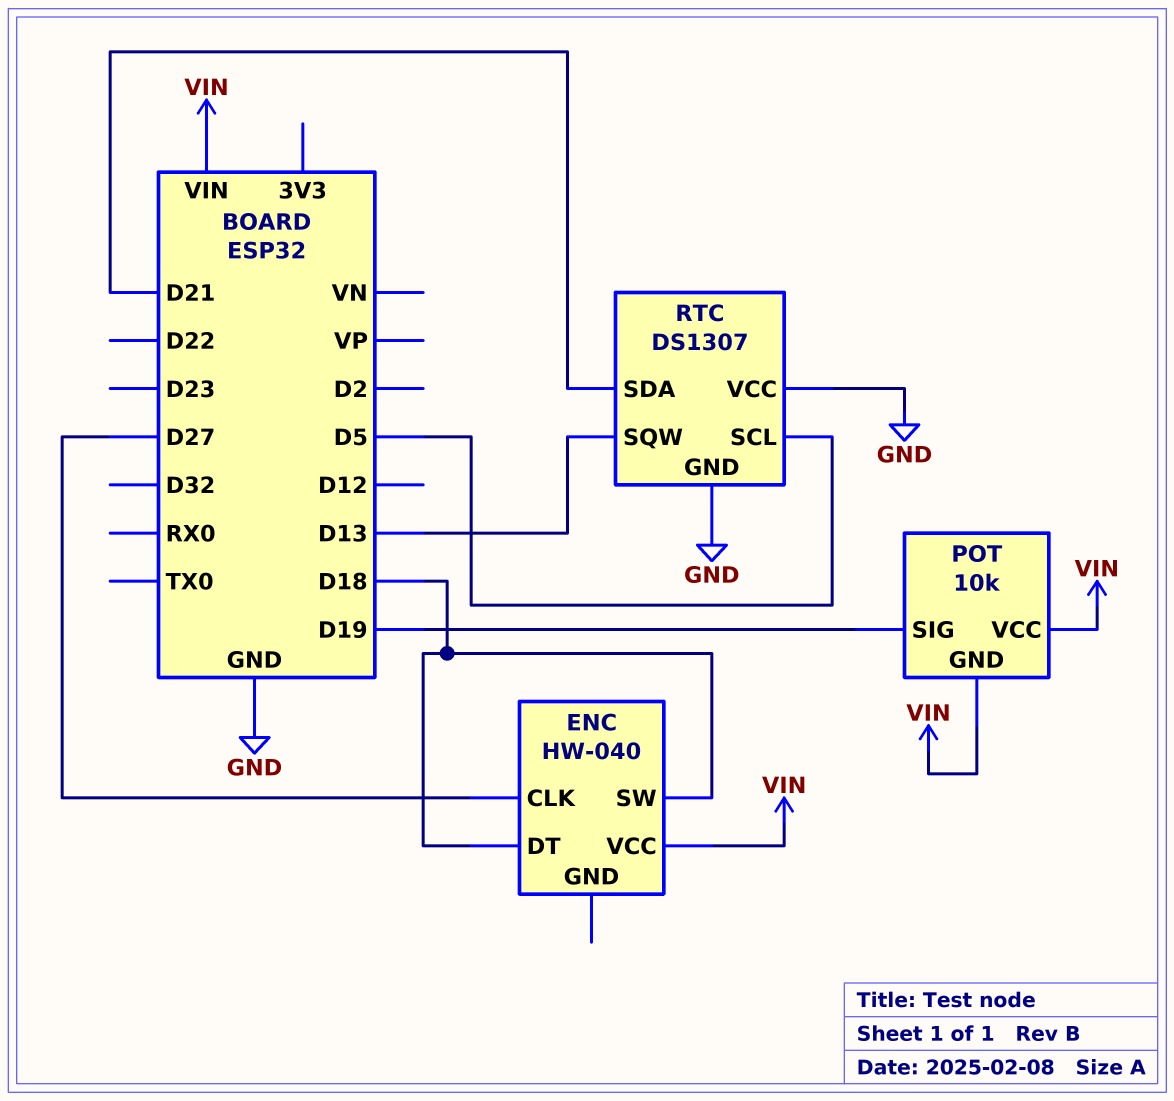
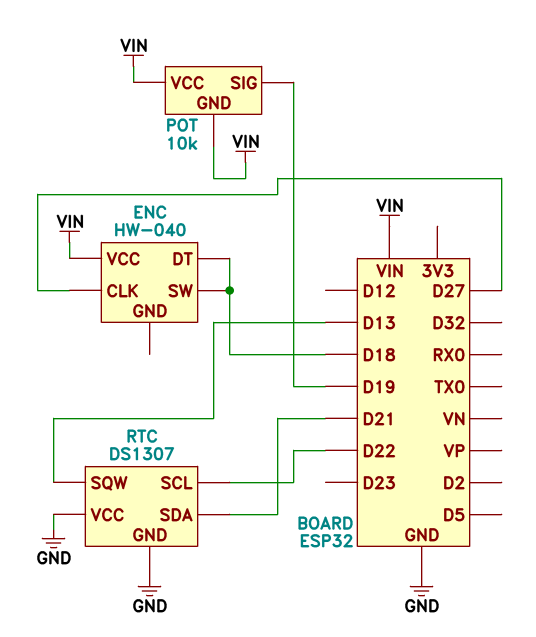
RTC pin SCL: D5 -> D22

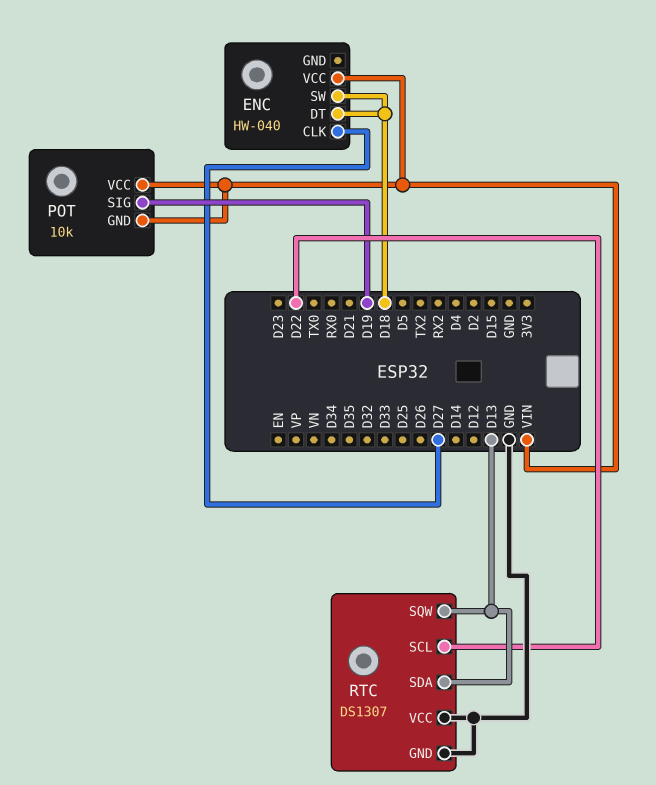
RTC pin SDA: D21 -> D13

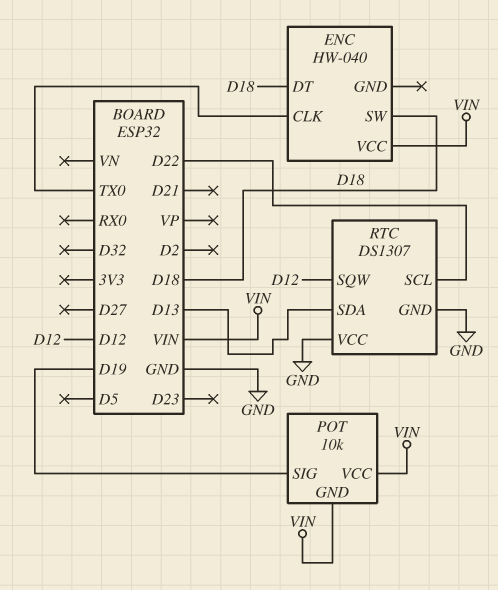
ENC pin CLK: D27 -> TX0
RTC pin SQW: D13 -> D12

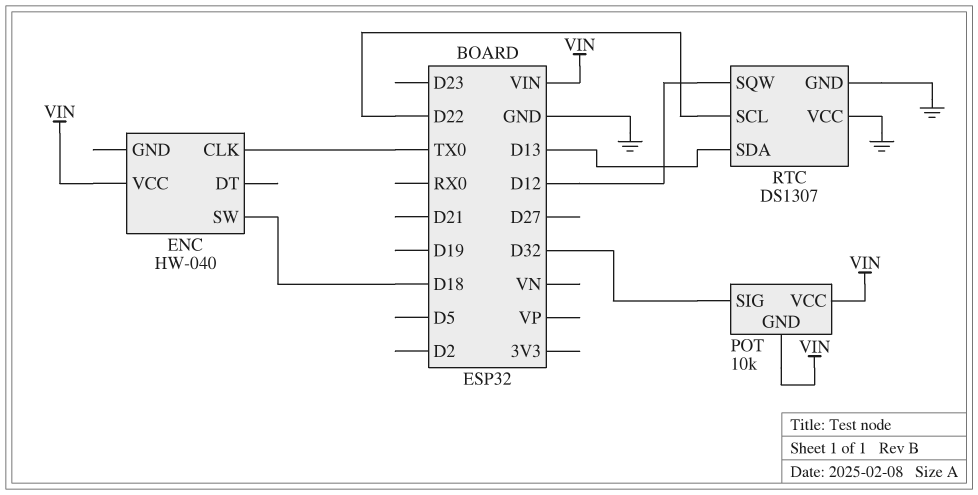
ENC pin DT: D18 -> none
POT pin SIG: D19 -> D32

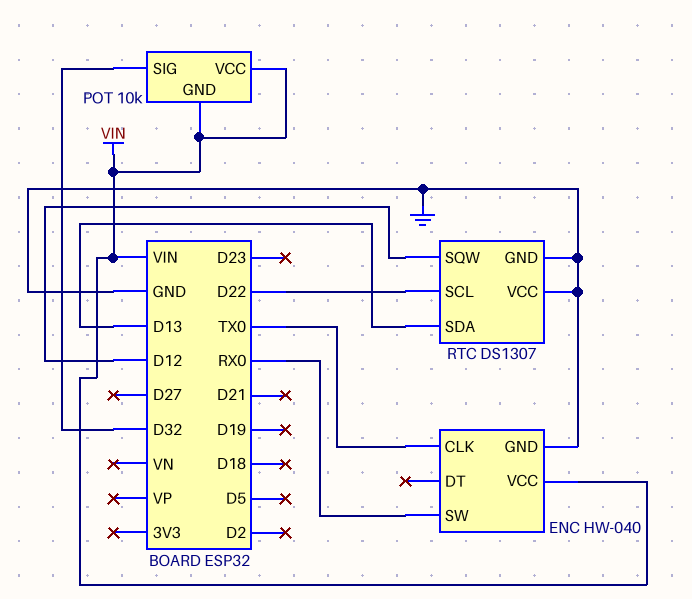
ENC pin GND: none -> GND
ENC pin SW: D18 -> RX0

